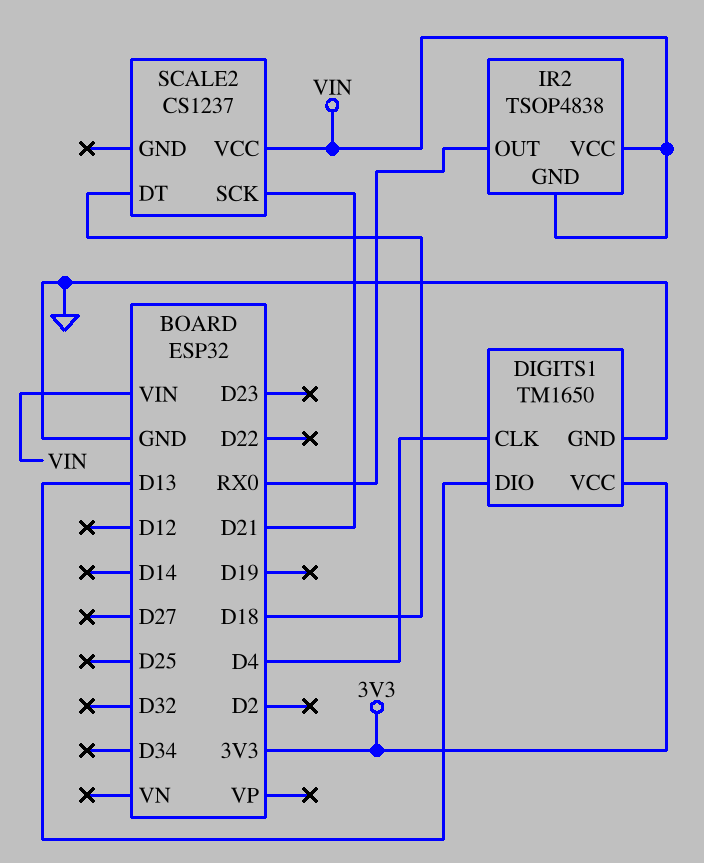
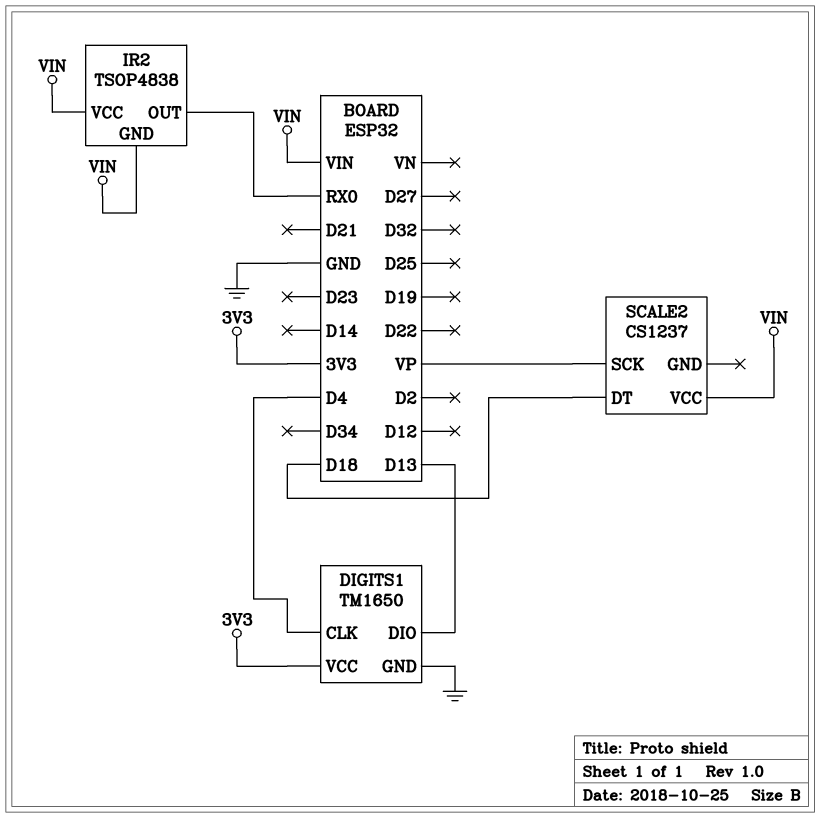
SCALE2 pin SCK: D21 -> VP

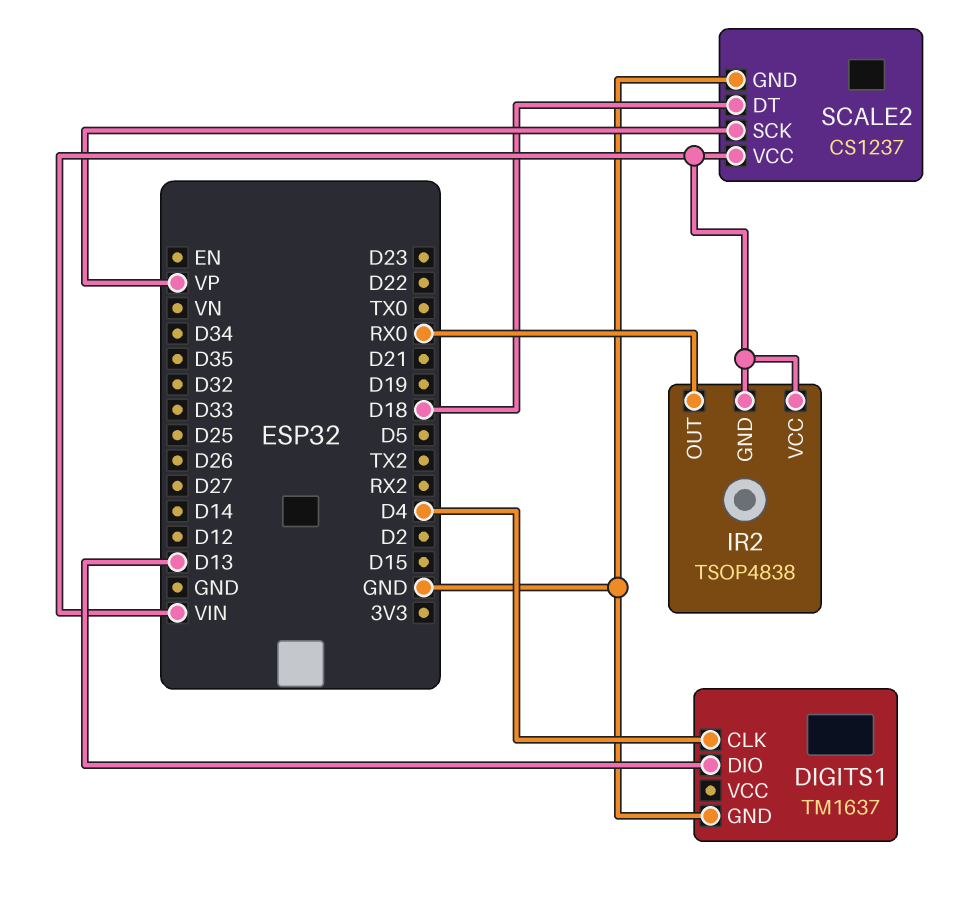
DIGITS1: TM1650 -> TM1637
DIGITS1 pin VCC: 3V3 -> none
SCALE2 pin GND: none -> GND

